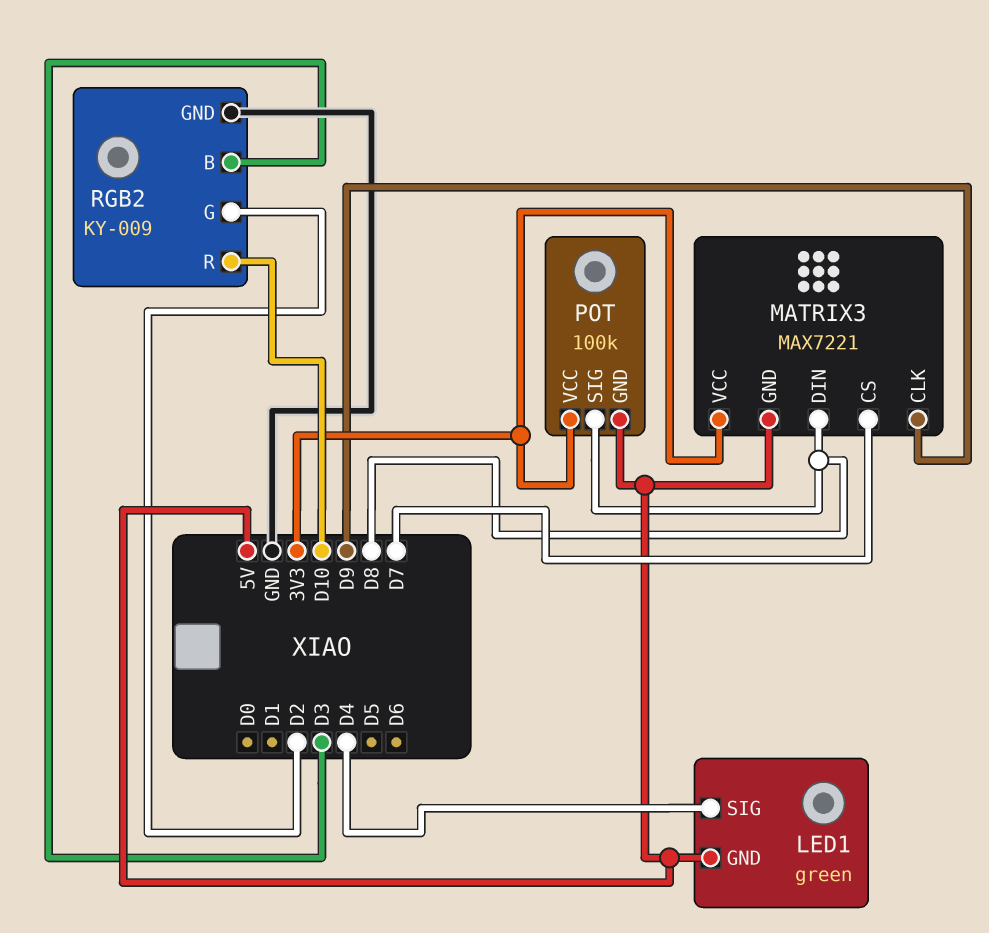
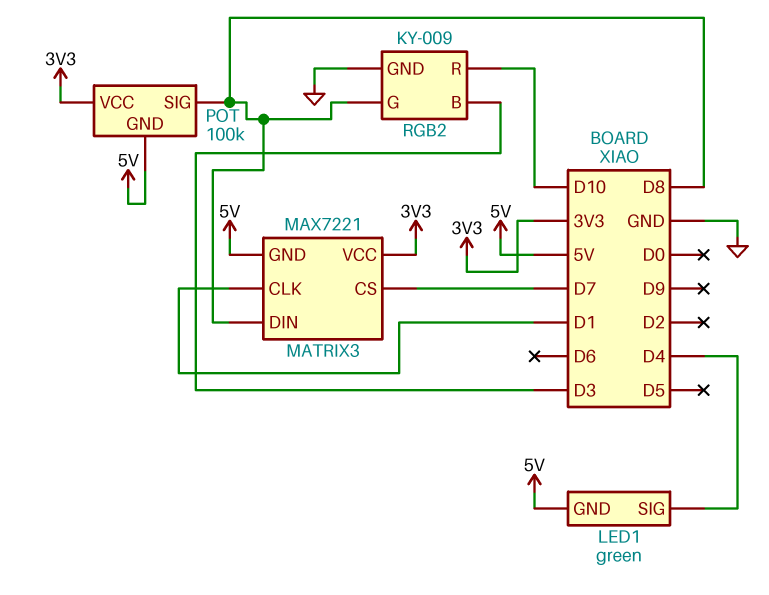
MATRIX3 pin CLK: D9 -> D1
RGB2 pin G: D2 -> D8

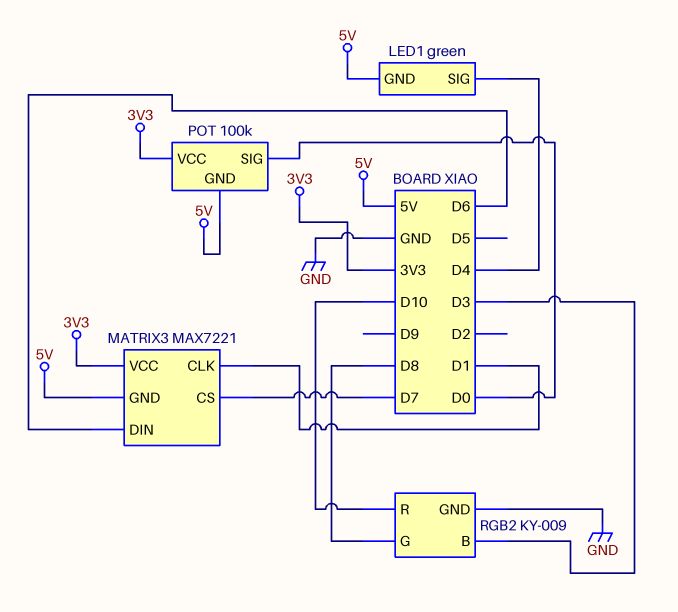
MATRIX3 pin DIN: D8 -> D6
POT pin SIG: D8 -> D0

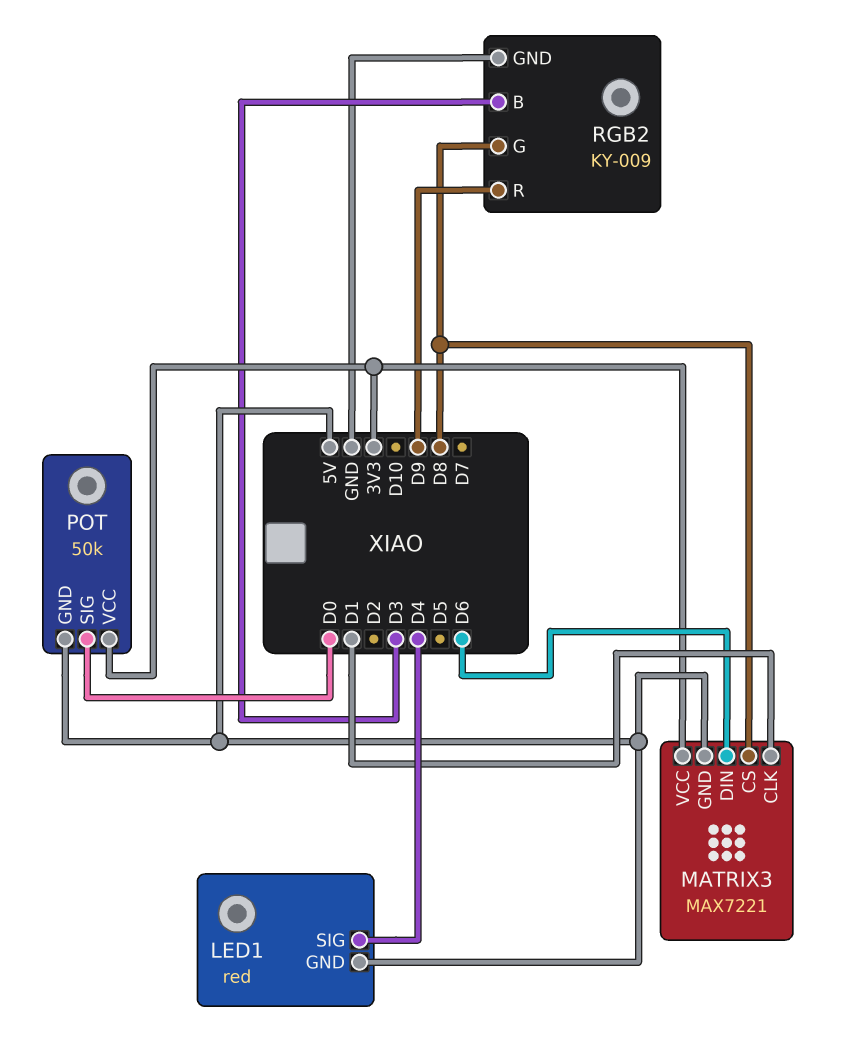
LED1: green -> red
MATRIX3 pin CS: D7 -> D8
POT: 100k -> 50k
RGB2 pin R: D10 -> D9

